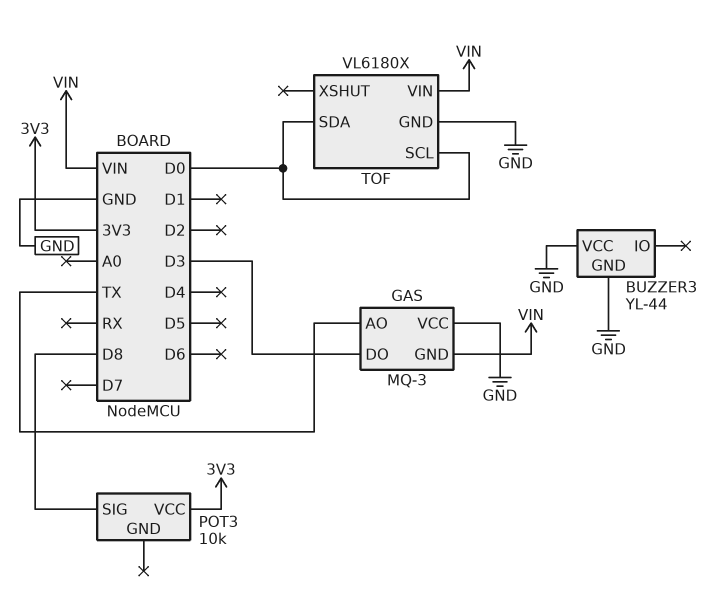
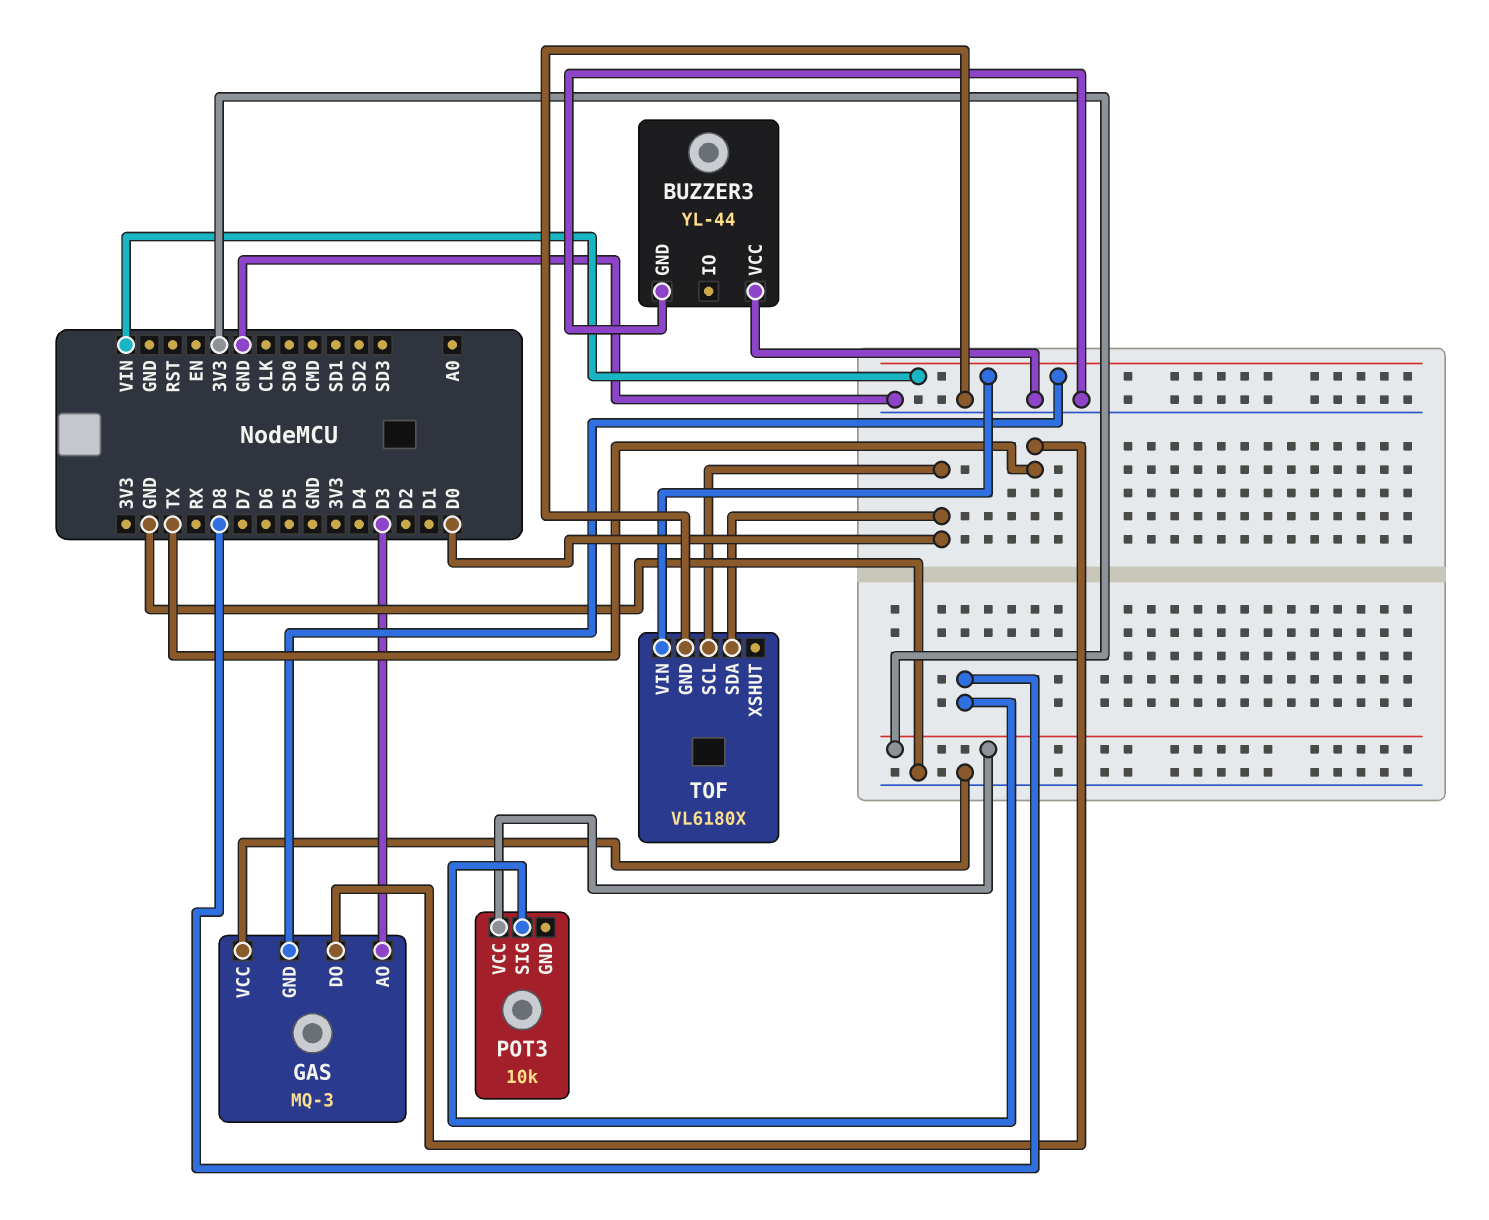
GAS pin AO: TX -> D3
GAS pin DO: D3 -> TX

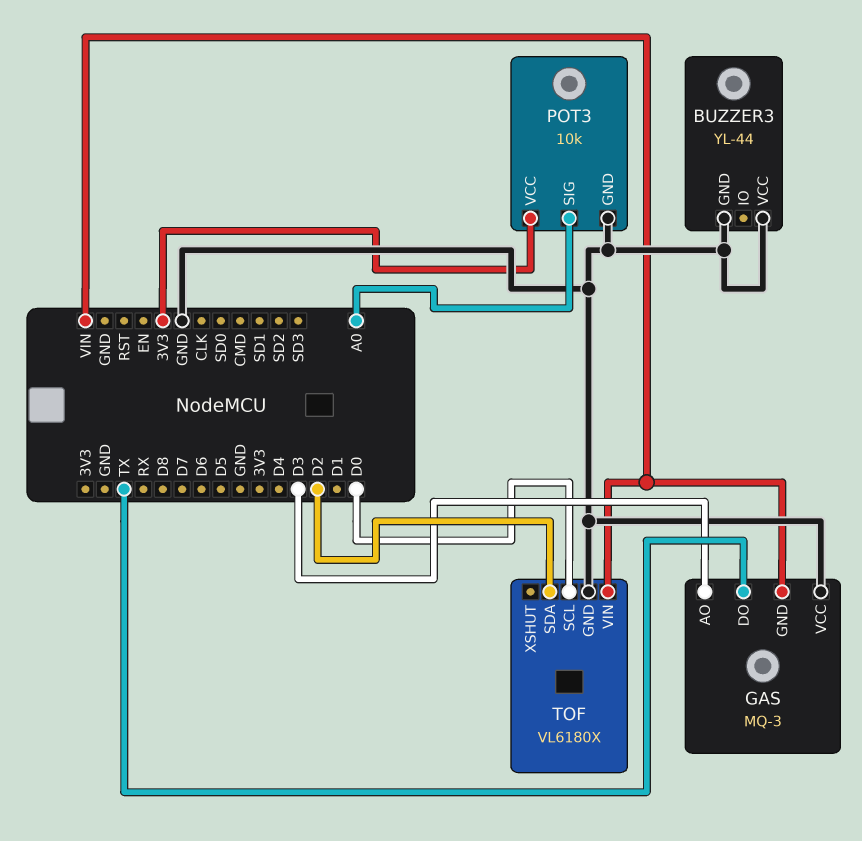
POT3 pin GND: none -> GND
POT3 pin SIG: D8 -> A0
TOF pin SDA: D0 -> D2

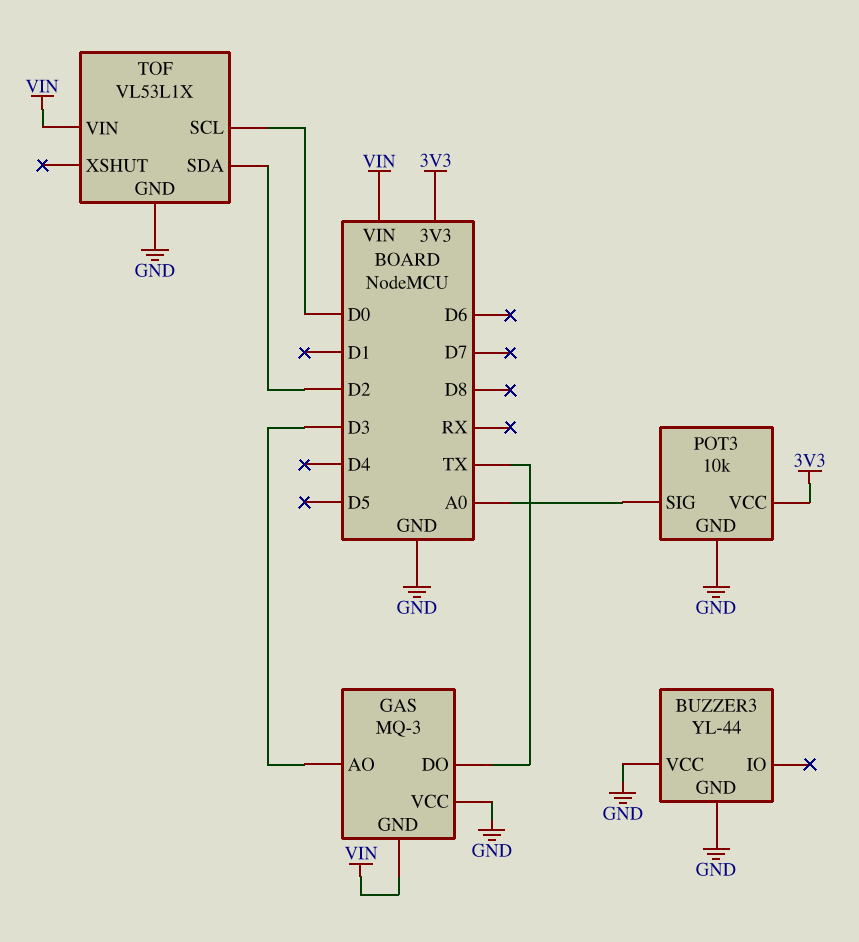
TOF: VL6180X -> VL53L1X

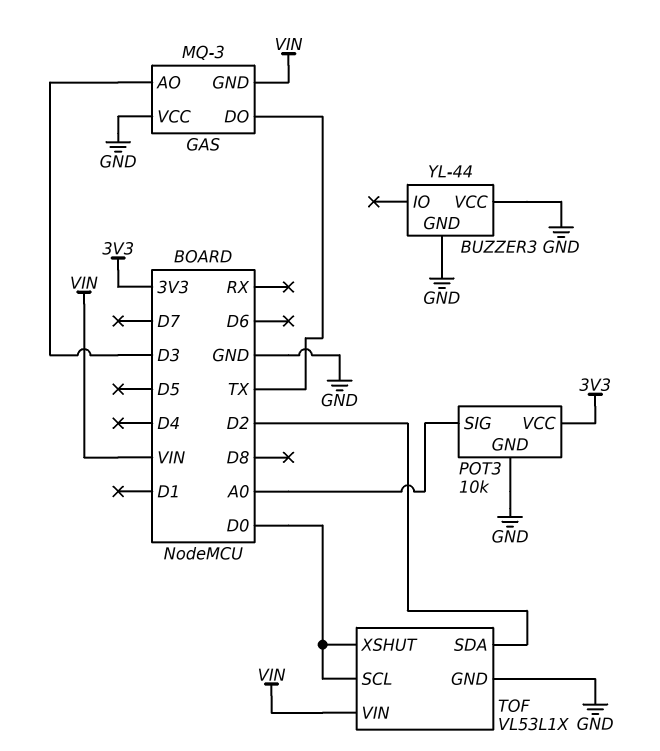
TOF pin XSHUT: none -> D0

